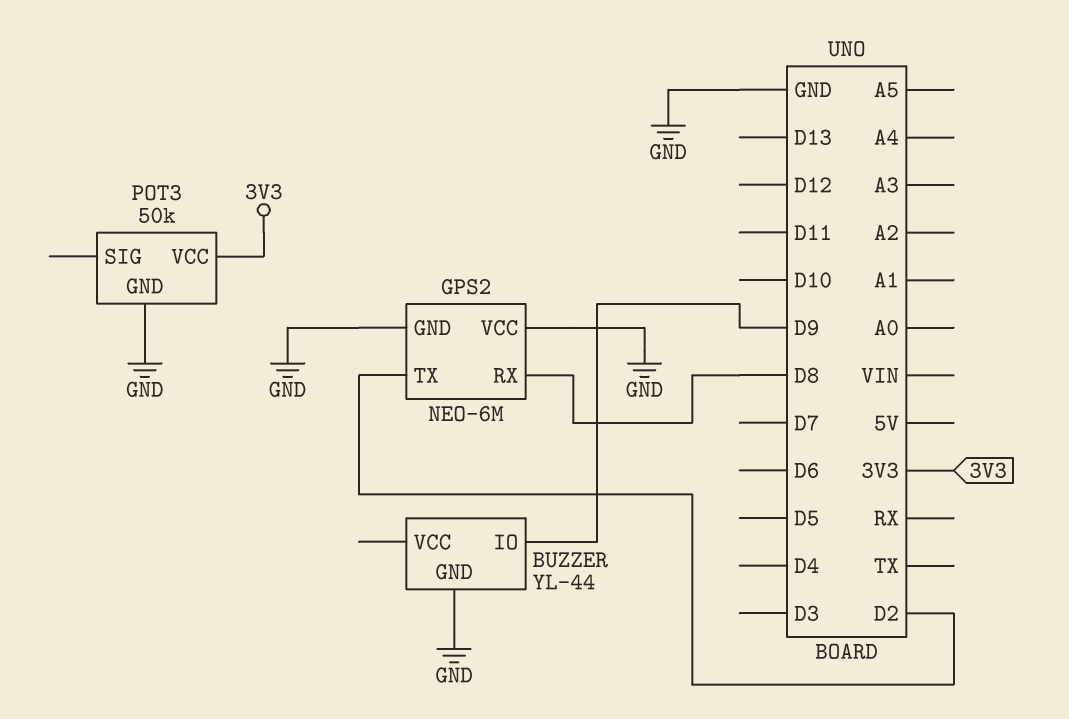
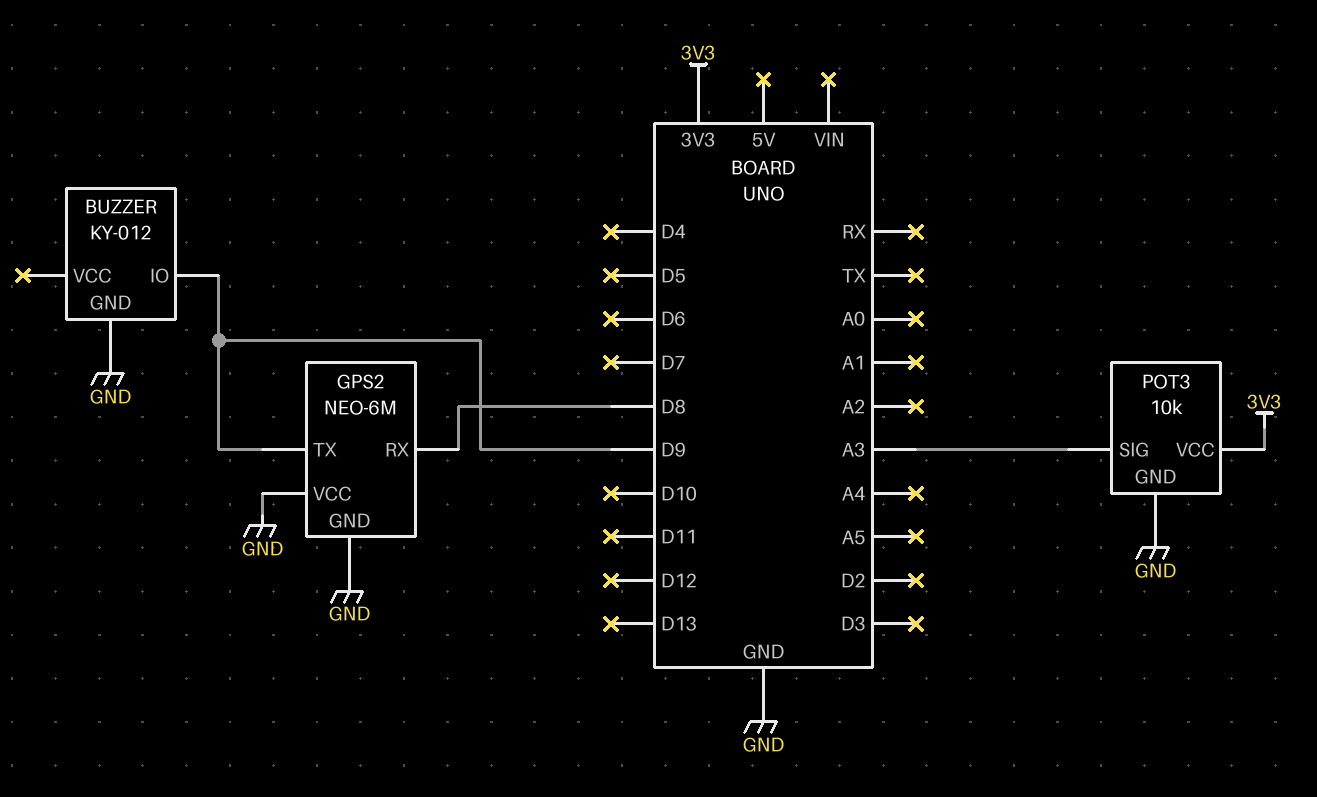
BUZZER: YL-44 -> KY-012
GPS2 pin TX: D2 -> D9
POT3: 50k -> 10k
POT3 pin SIG: none -> A3

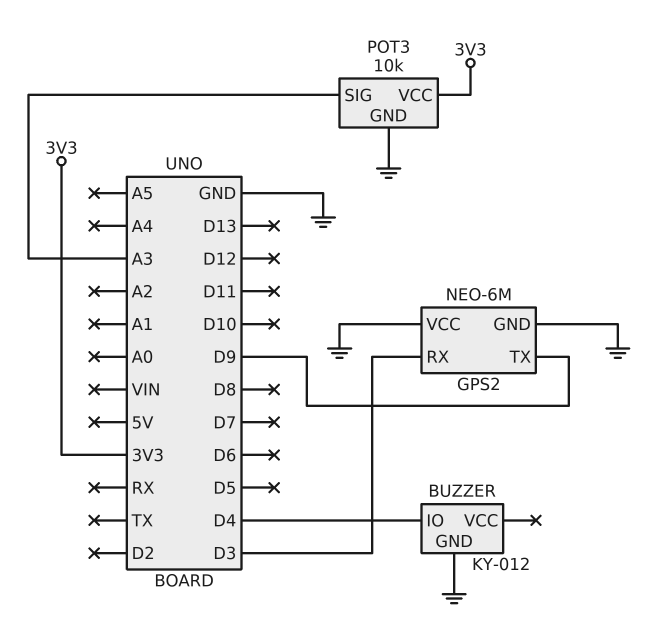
BUZZER pin IO: D9 -> D4
GPS2 pin RX: D8 -> D3

